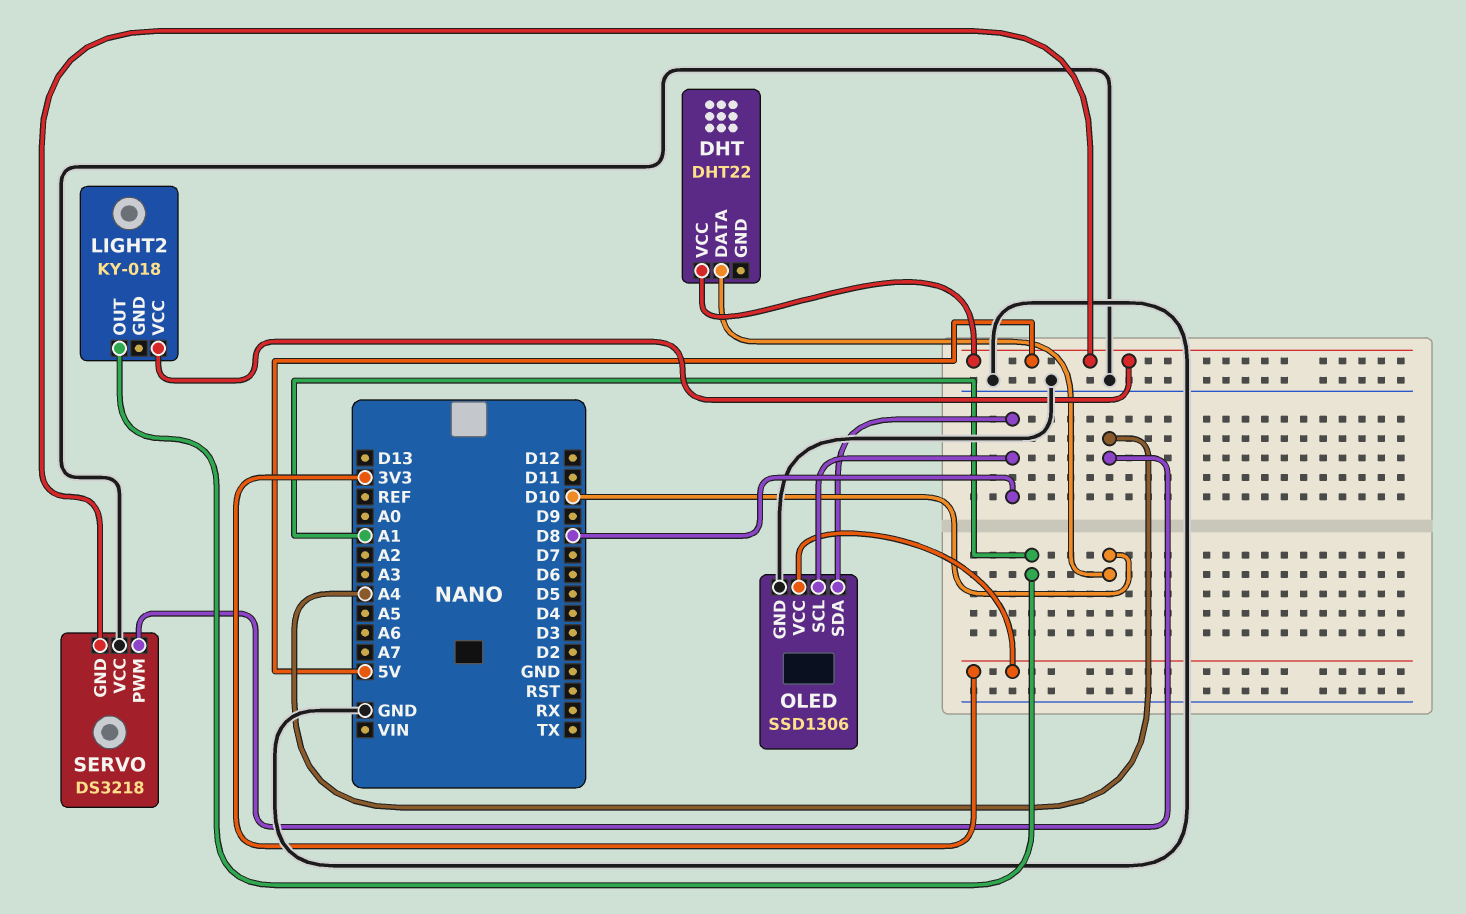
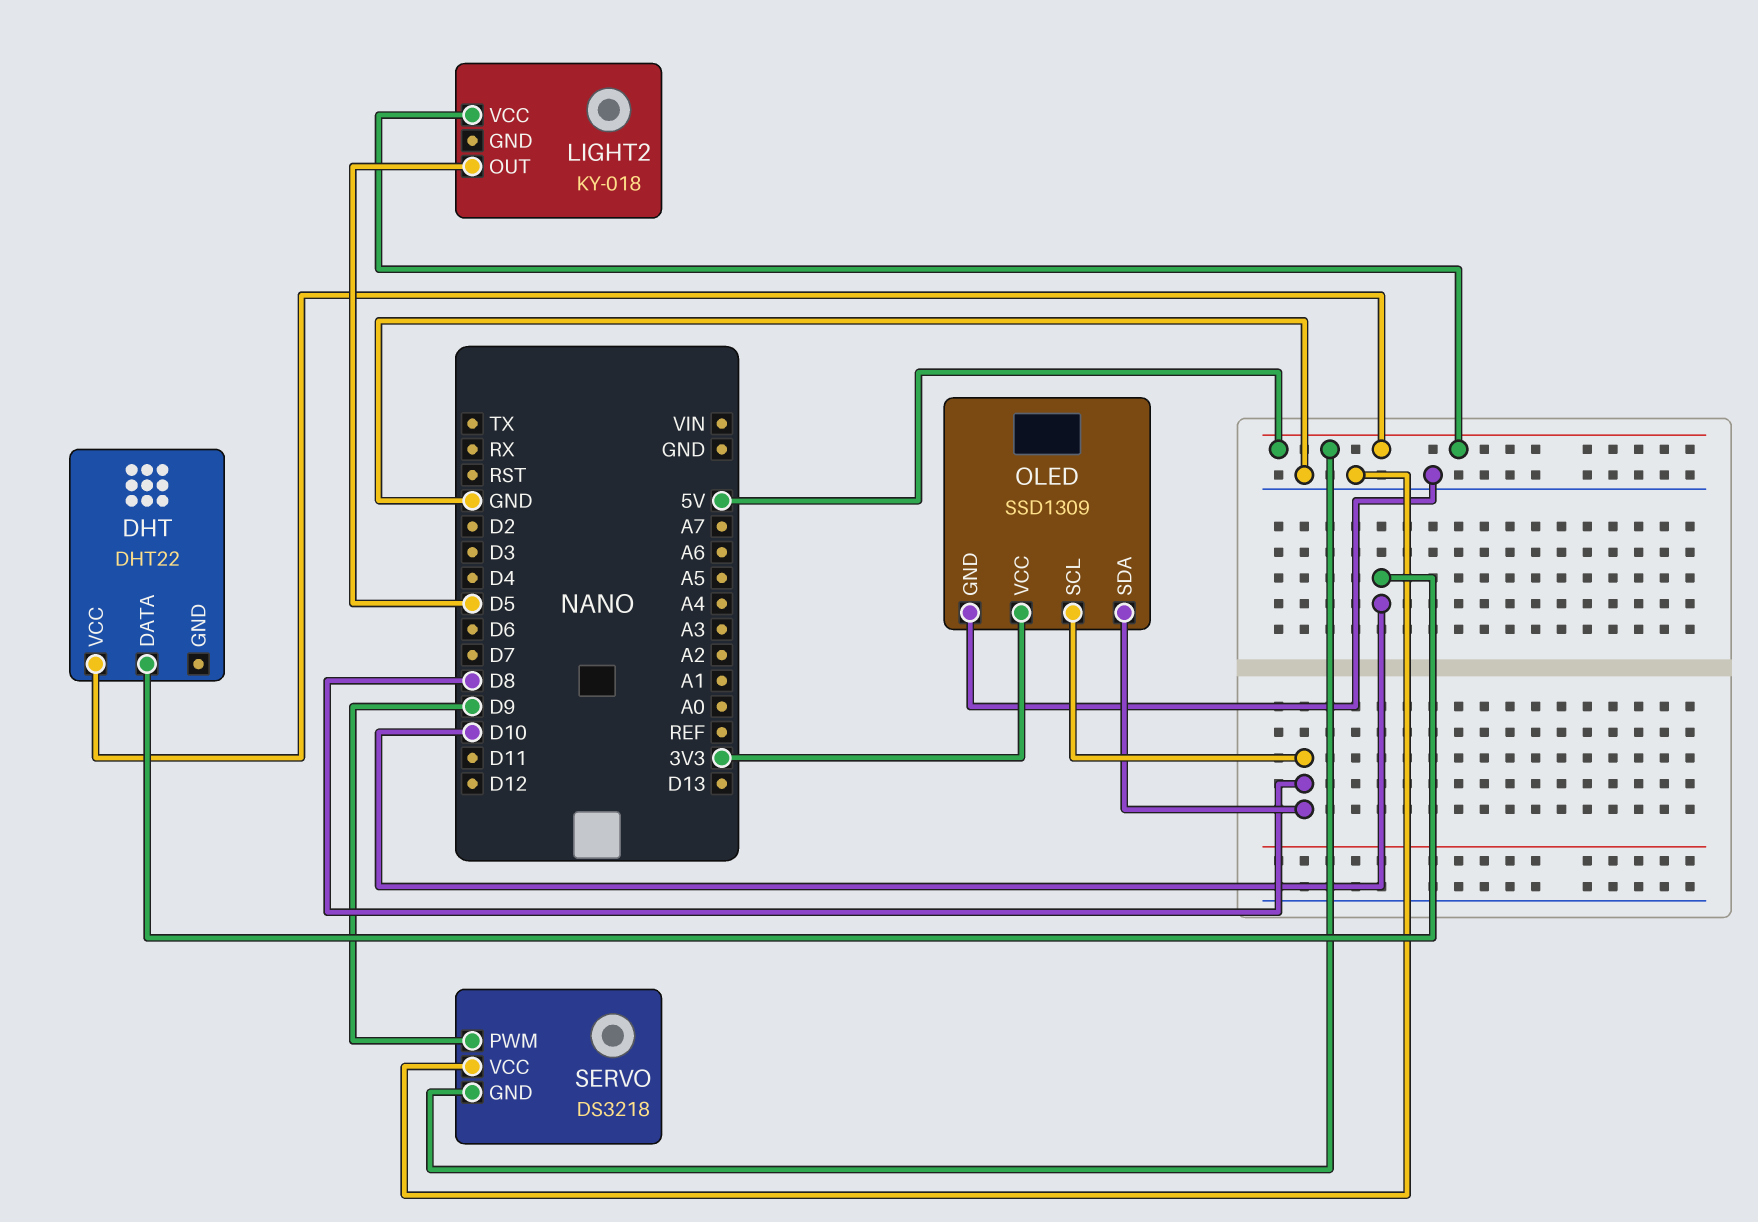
LIGHT2 pin OUT: A1 -> D5
OLED: SSD1306 -> SSD1309
SERVO pin PWM: A4 -> D9

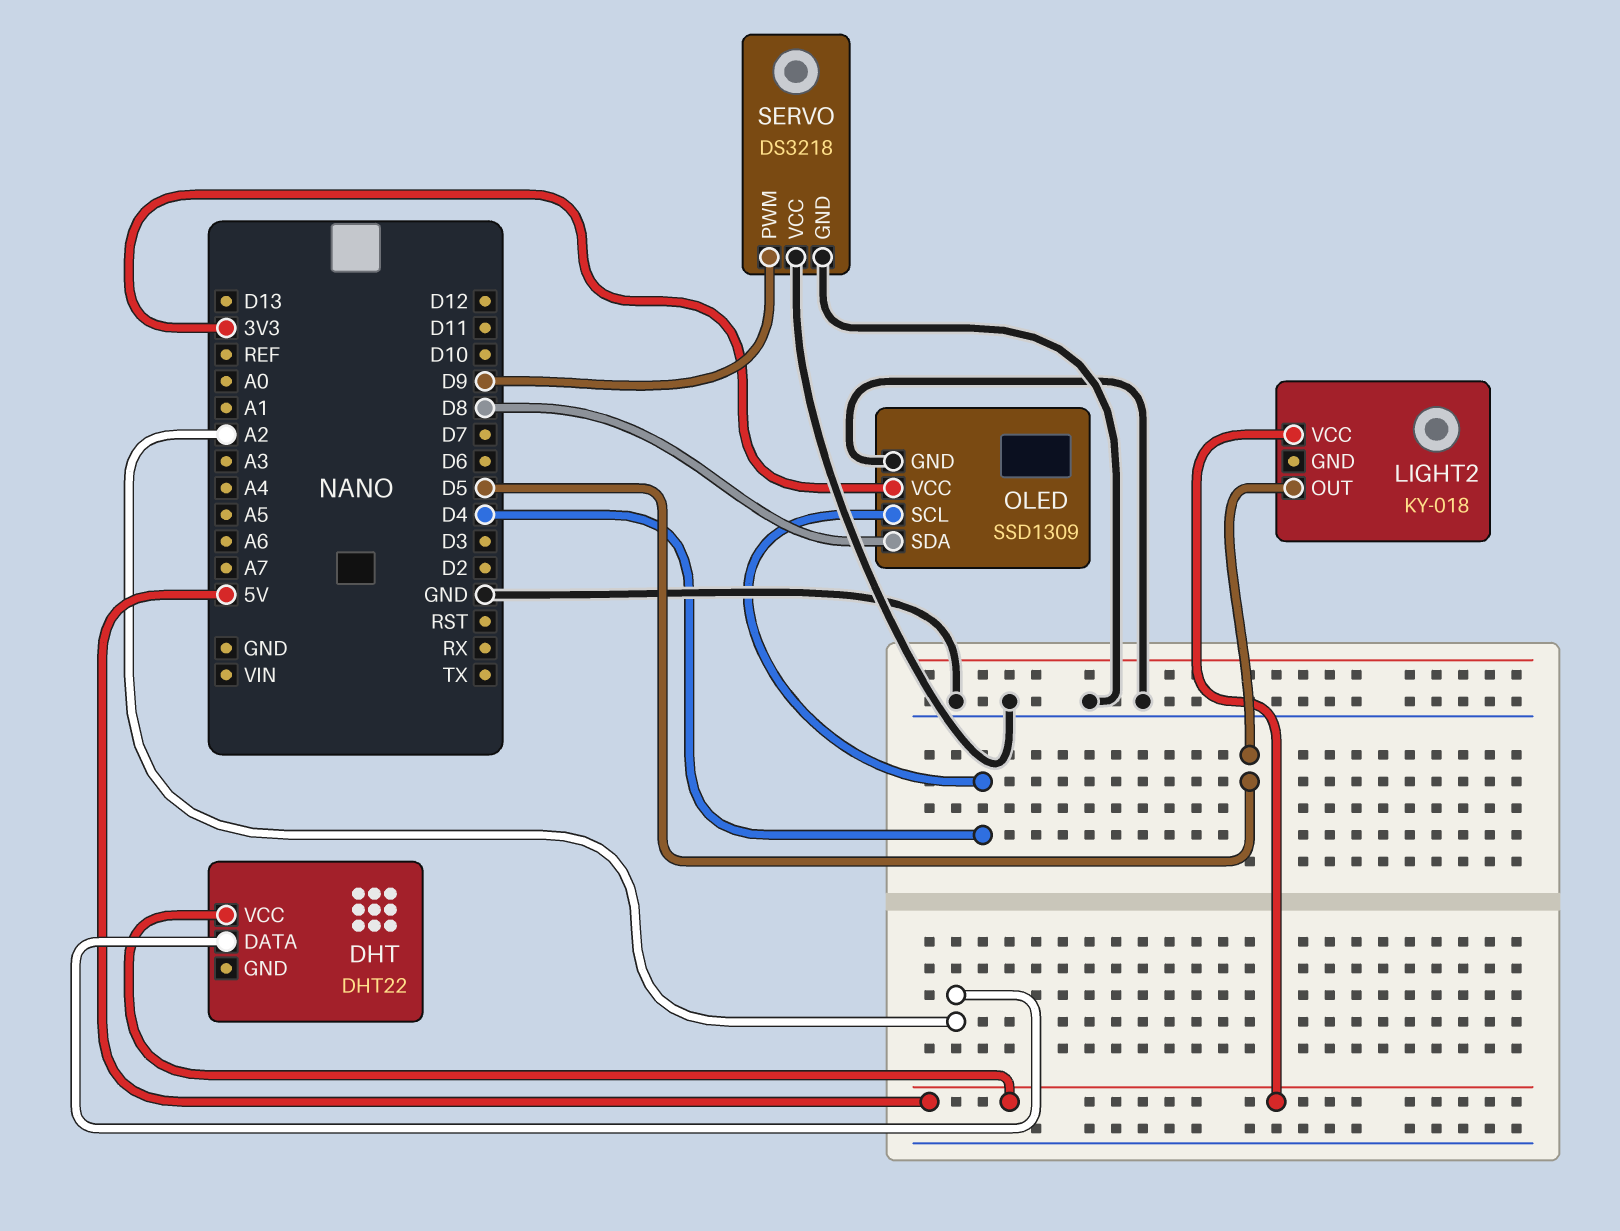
DHT pin DATA: D10 -> A2
OLED pin SCL: D8 -> D4
SERVO pin GND: 5V -> GND

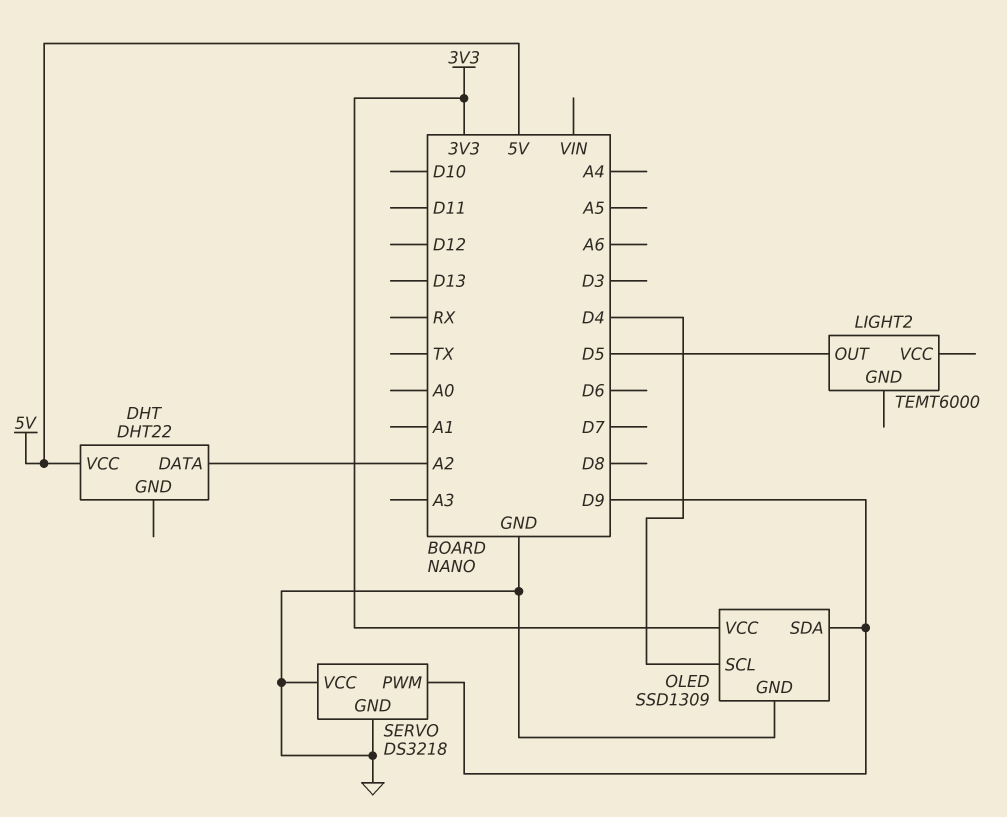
LIGHT2: KY-018 -> TEMT6000
LIGHT2 pin VCC: 5V -> none
OLED pin SDA: D8 -> D9

